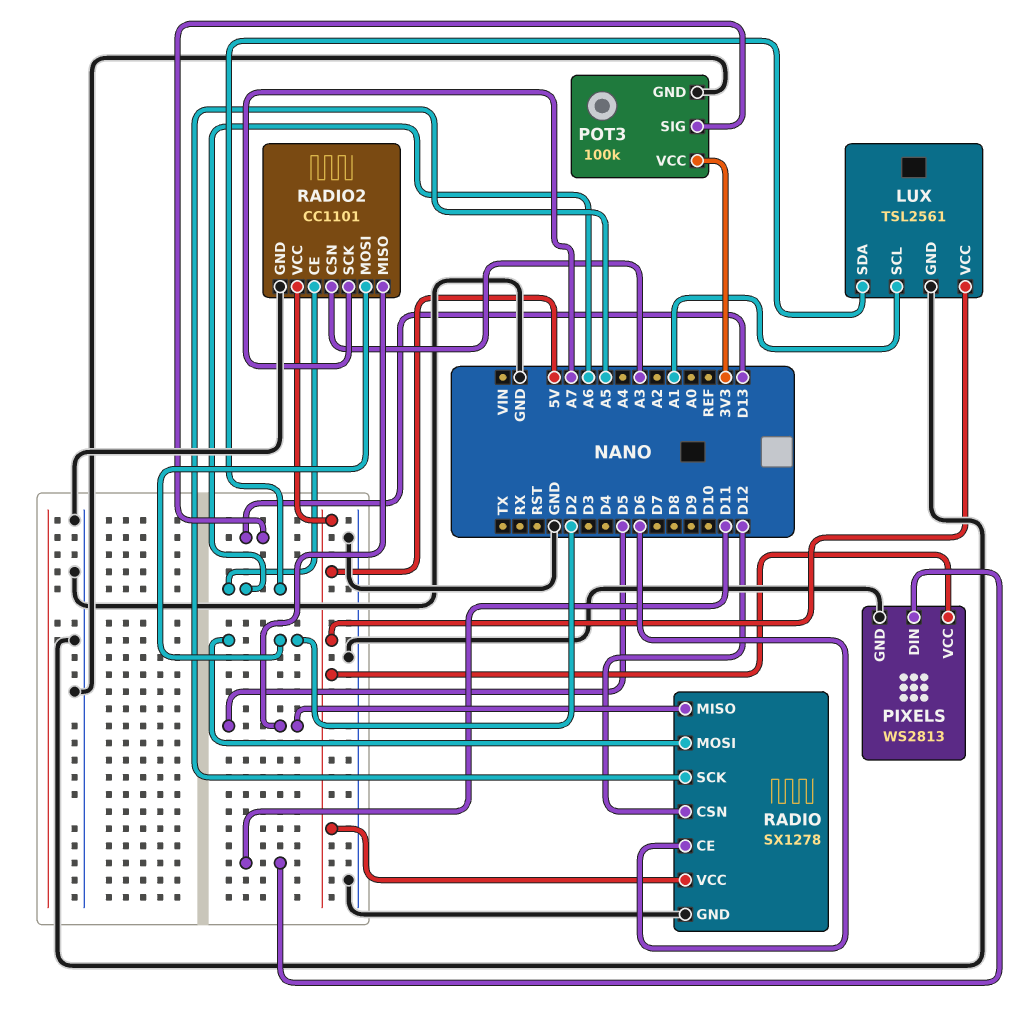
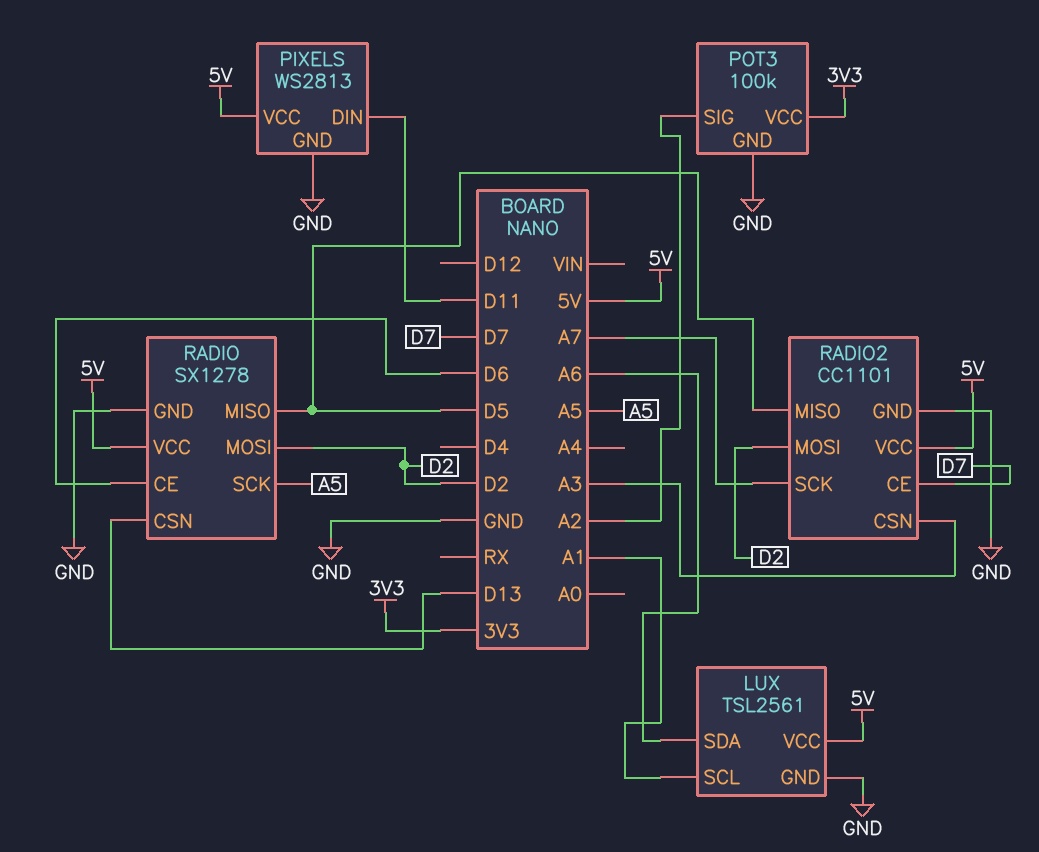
POT3 pin SIG: D13 -> A2
RADIO pin CSN: D12 -> D13
RADIO2 pin CE: A6 -> D7

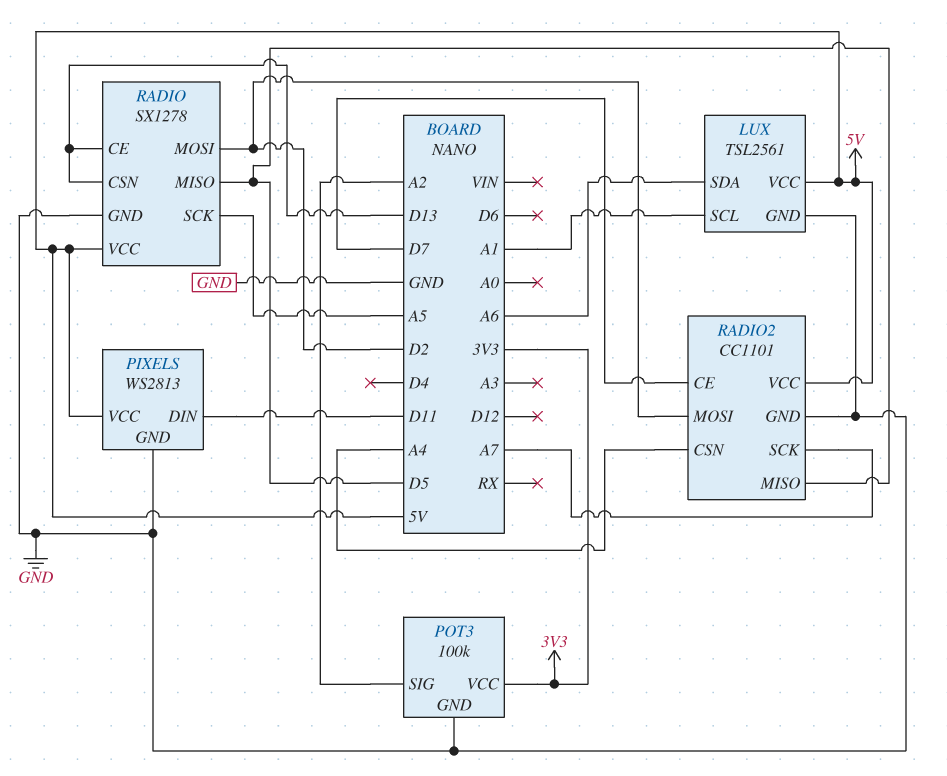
RADIO pin CE: D6 -> D13
RADIO2 pin CSN: A3 -> A4

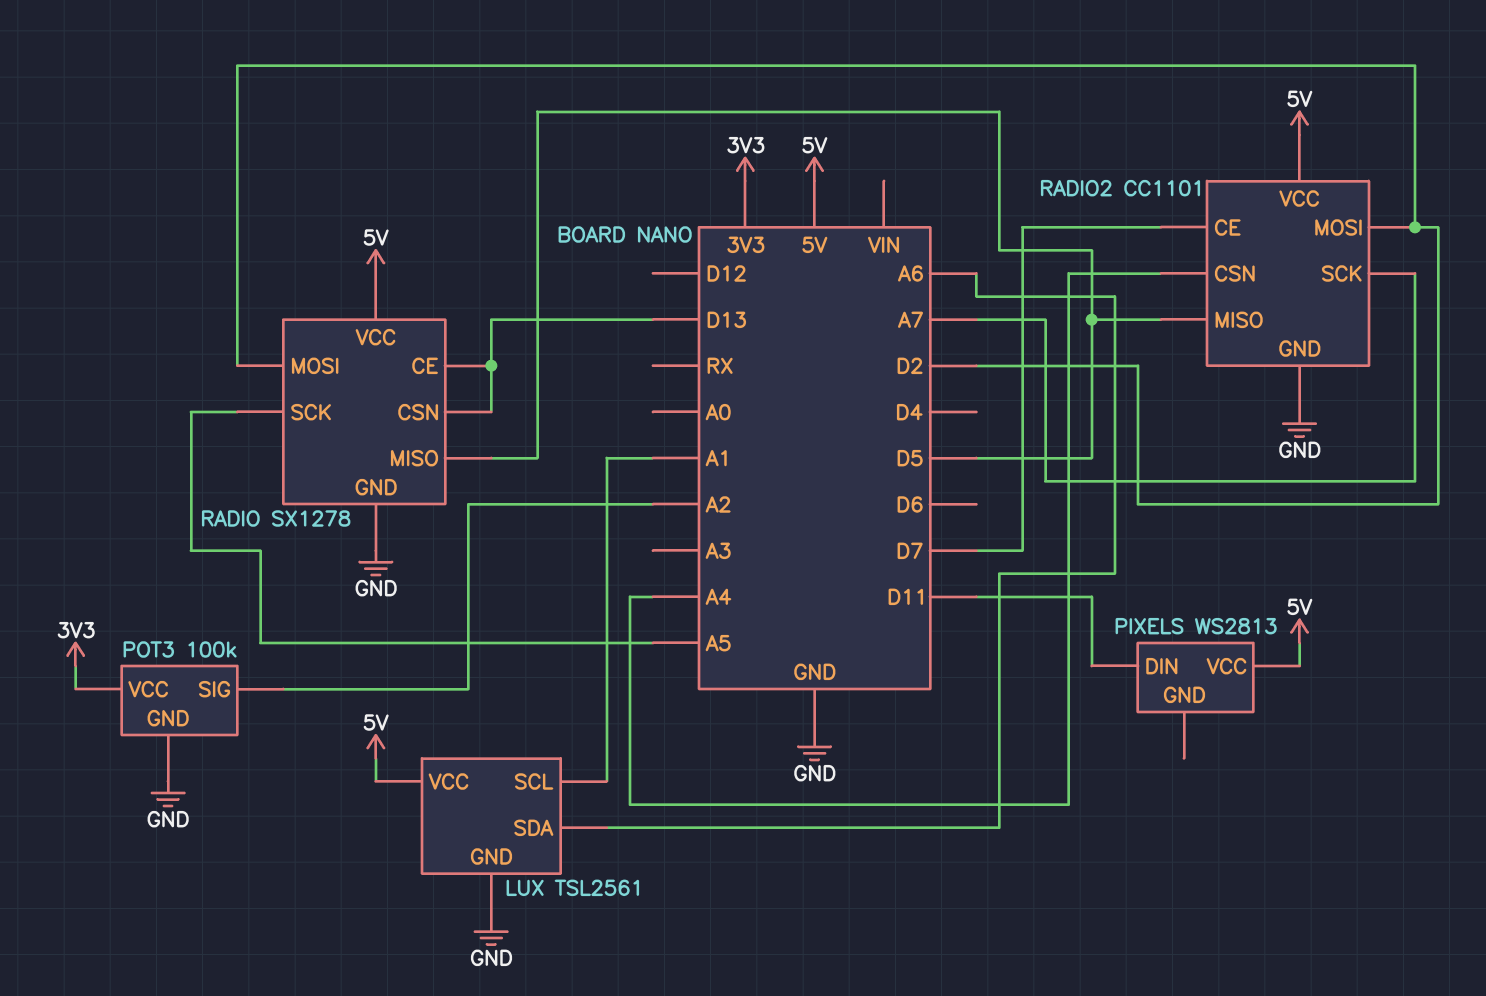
PIXELS pin GND: GND -> none

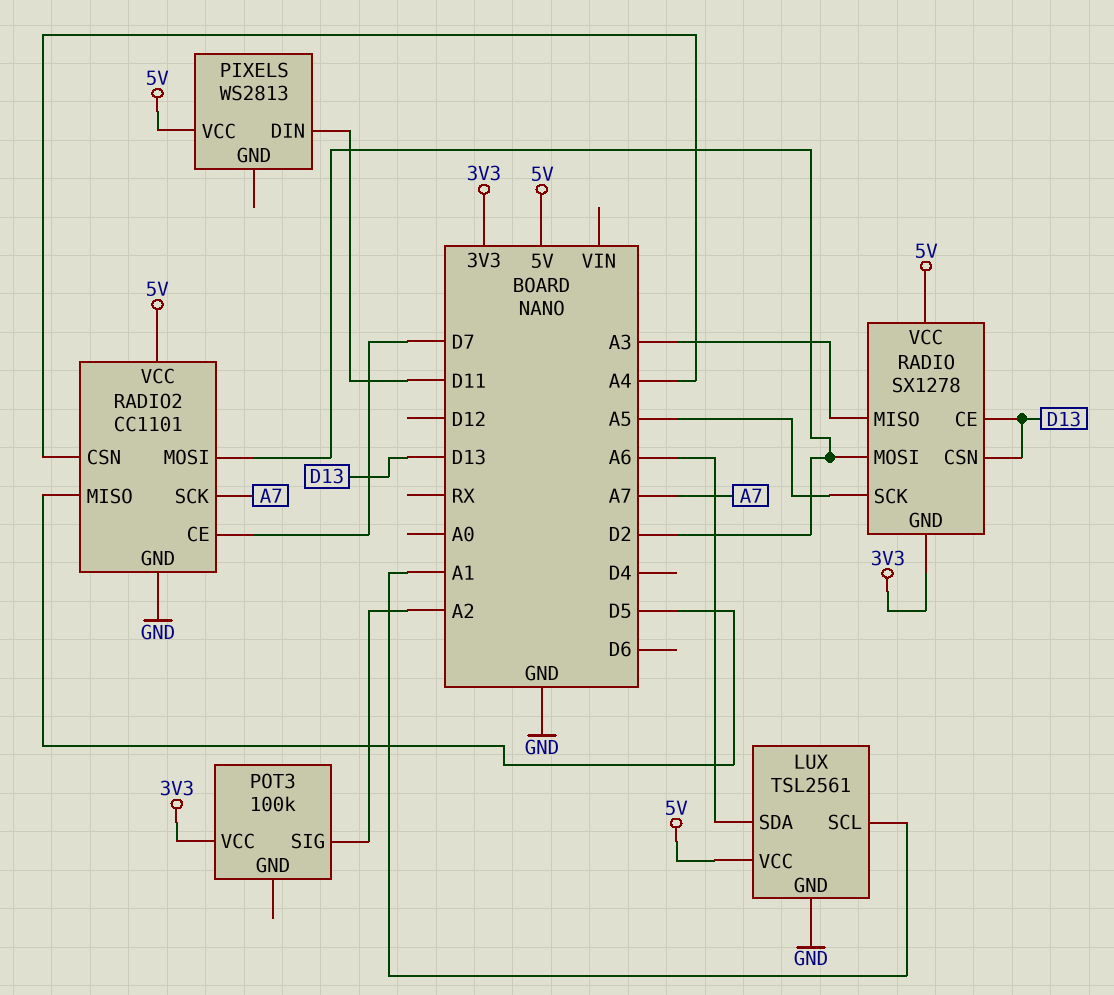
POT3 pin GND: GND -> none
RADIO pin GND: GND -> 3V3
RADIO pin MISO: D5 -> A3

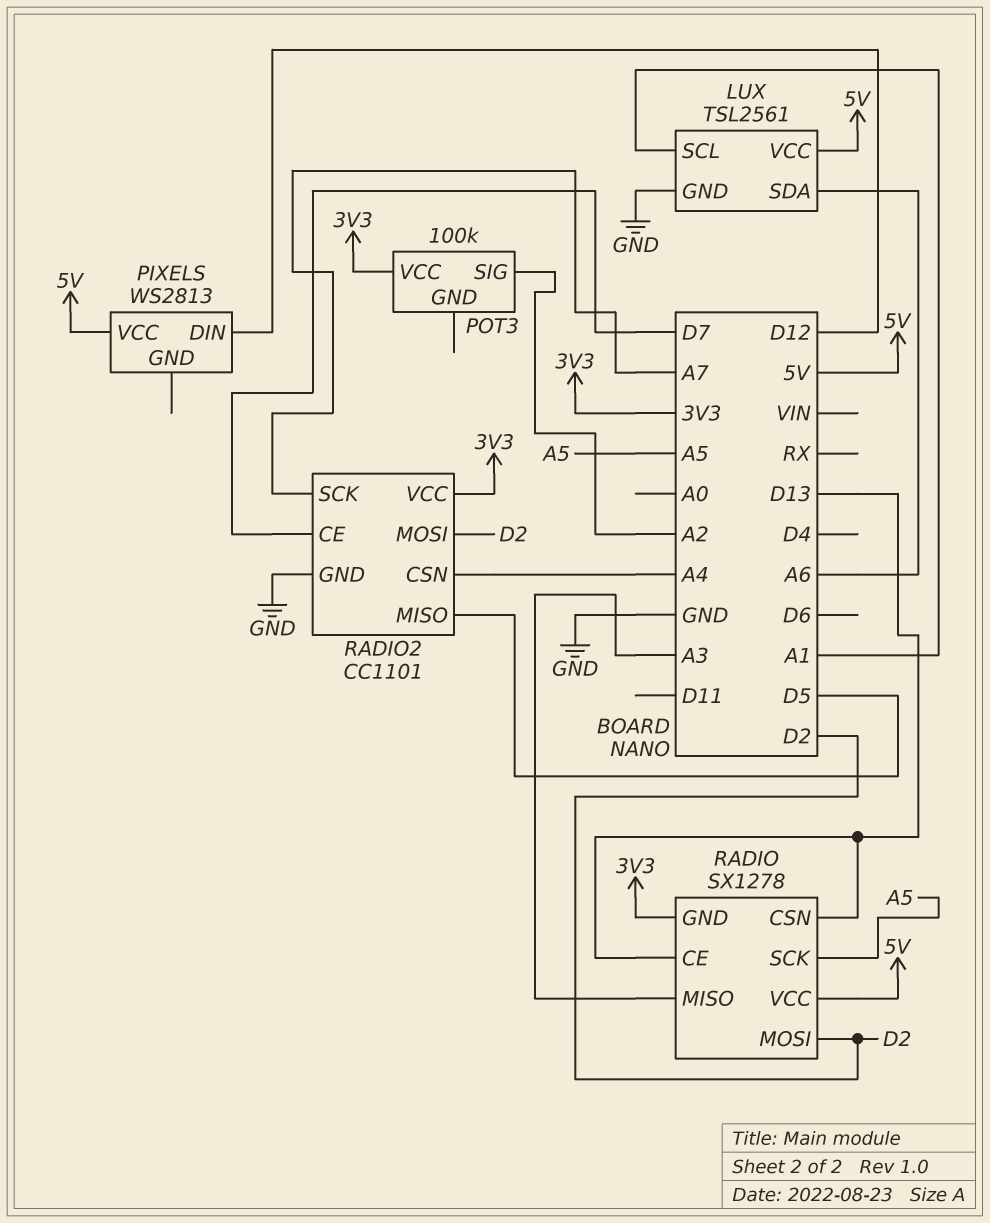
PIXELS pin DIN: D11 -> D12
RADIO2 pin VCC: 5V -> 3V3

